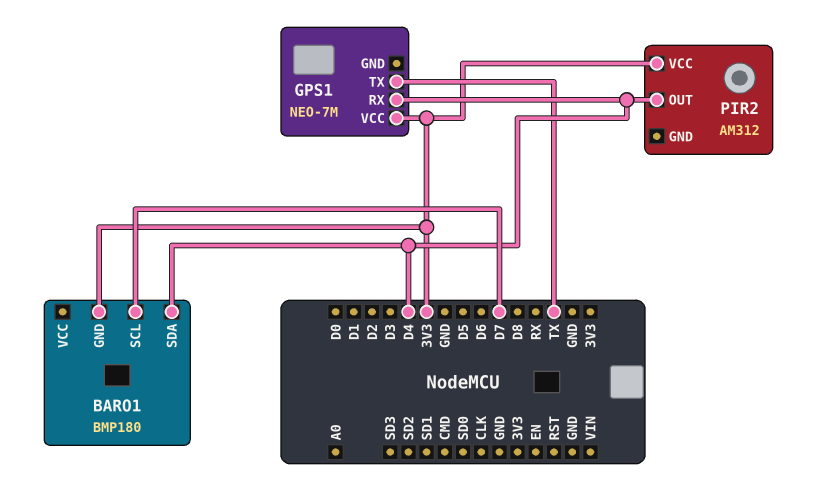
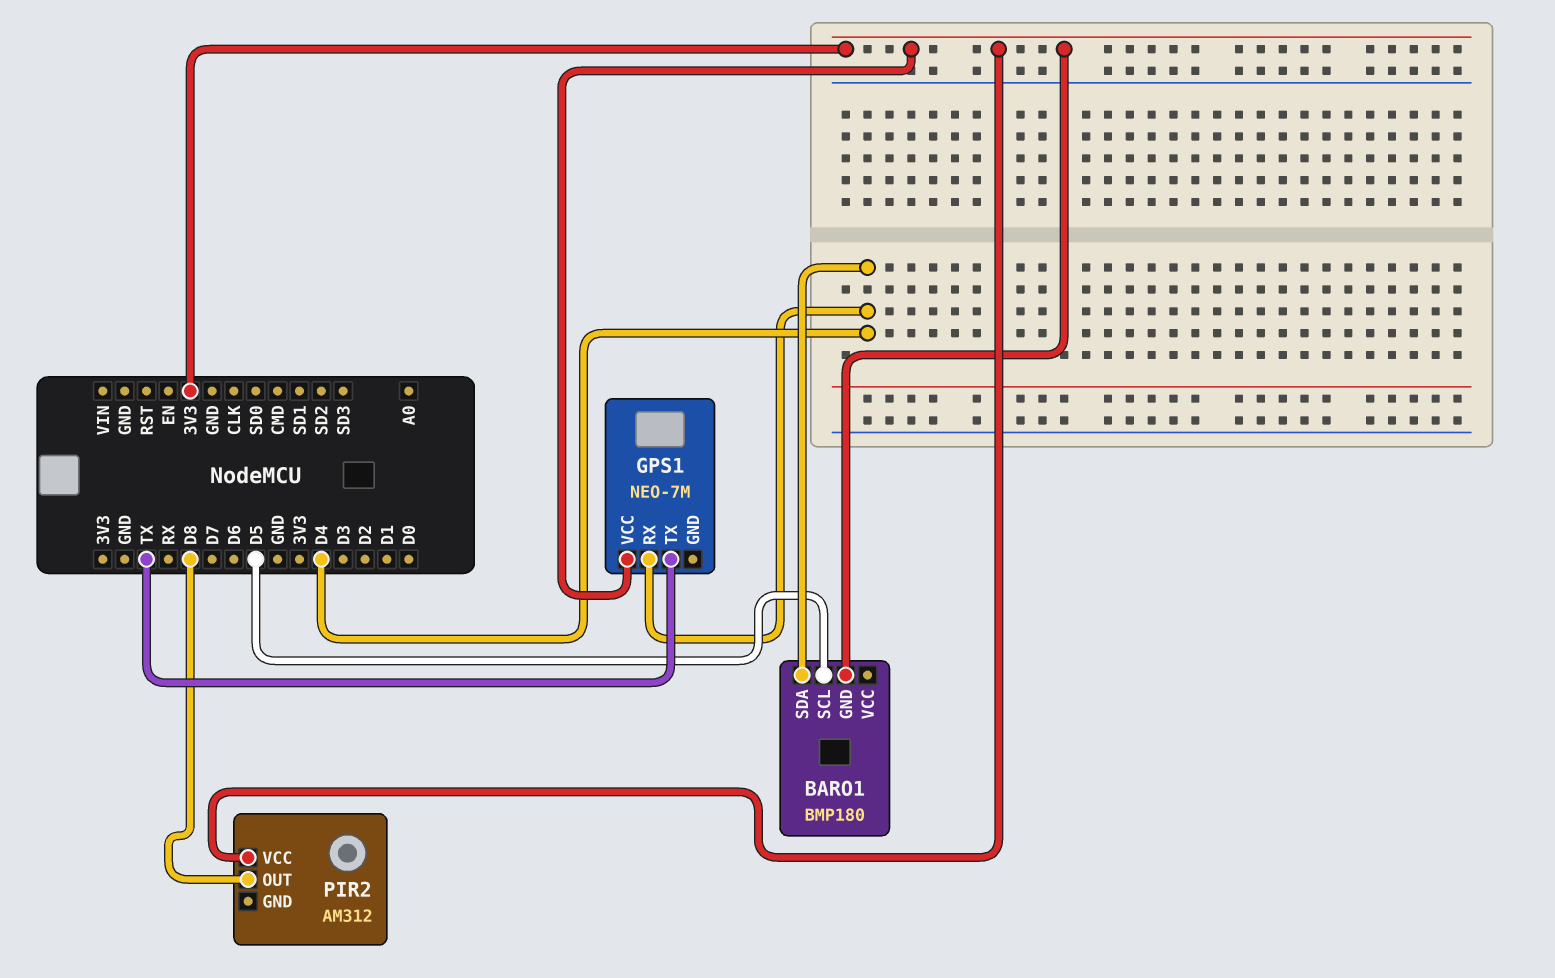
BARO1 pin SCL: D7 -> D5
PIR2 pin OUT: D4 -> D8

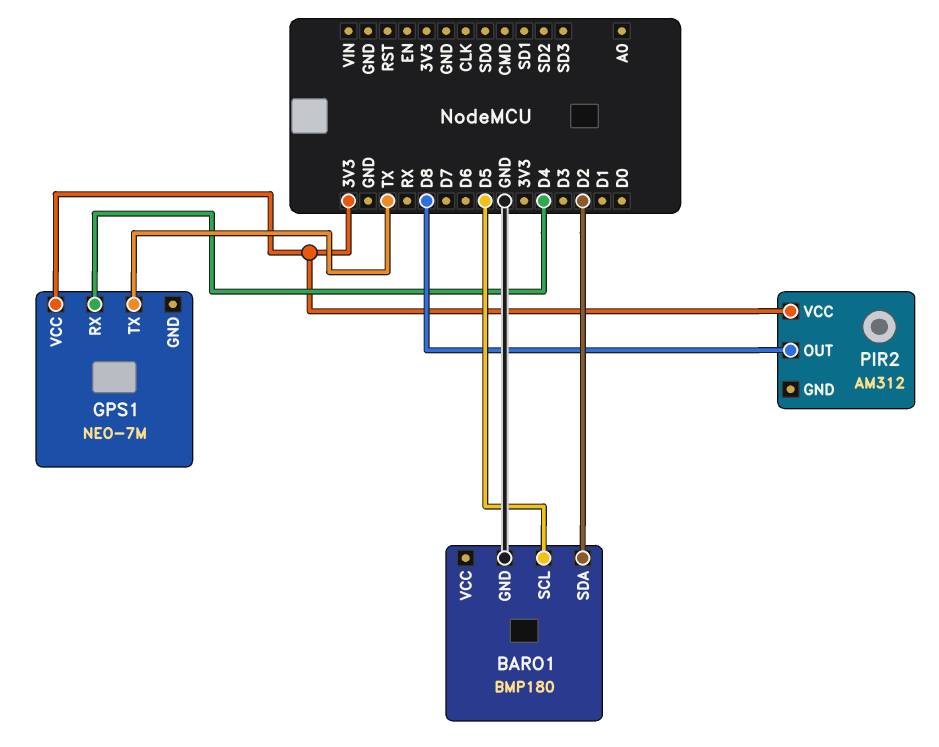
BARO1 pin GND: 3V3 -> GND
BARO1 pin SDA: D4 -> D2

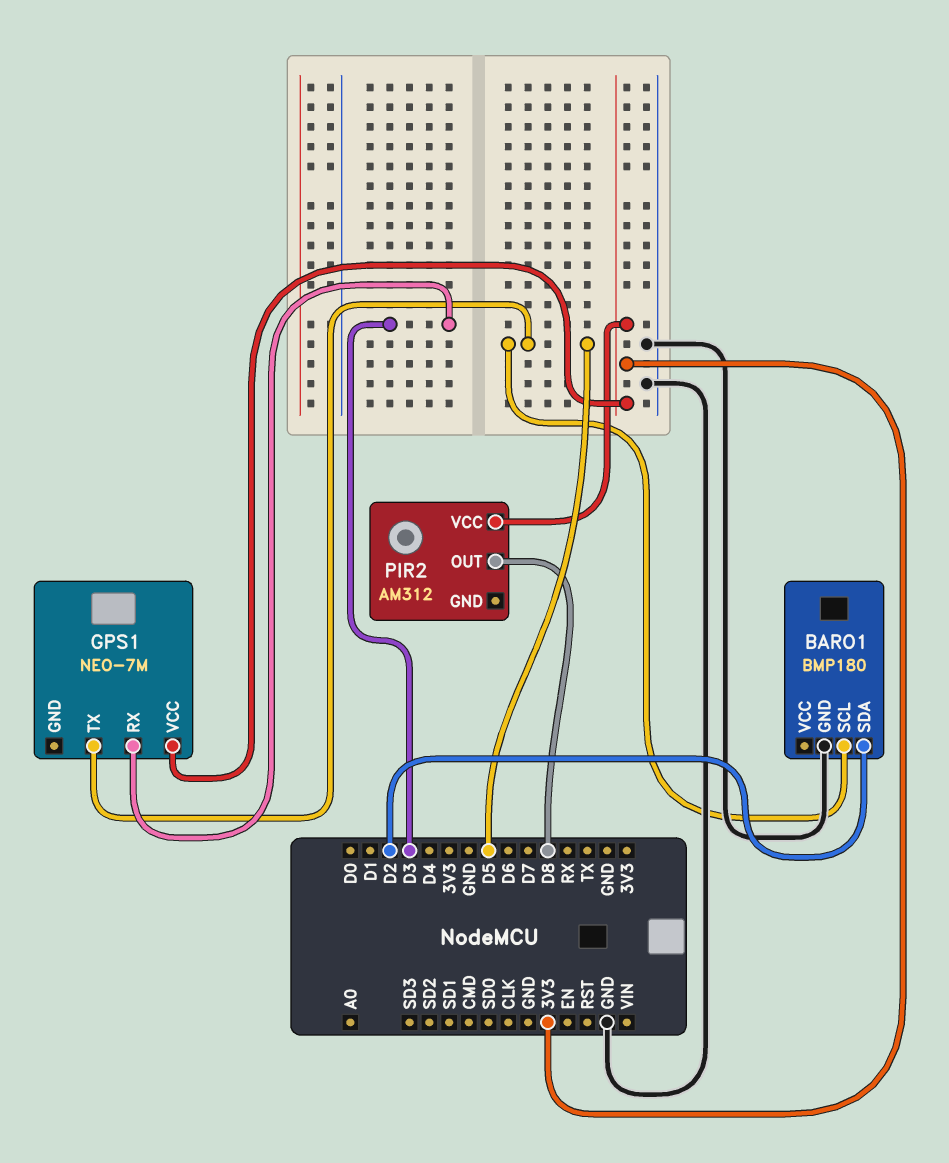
GPS1 pin RX: D4 -> D3
GPS1 pin TX: TX -> D5

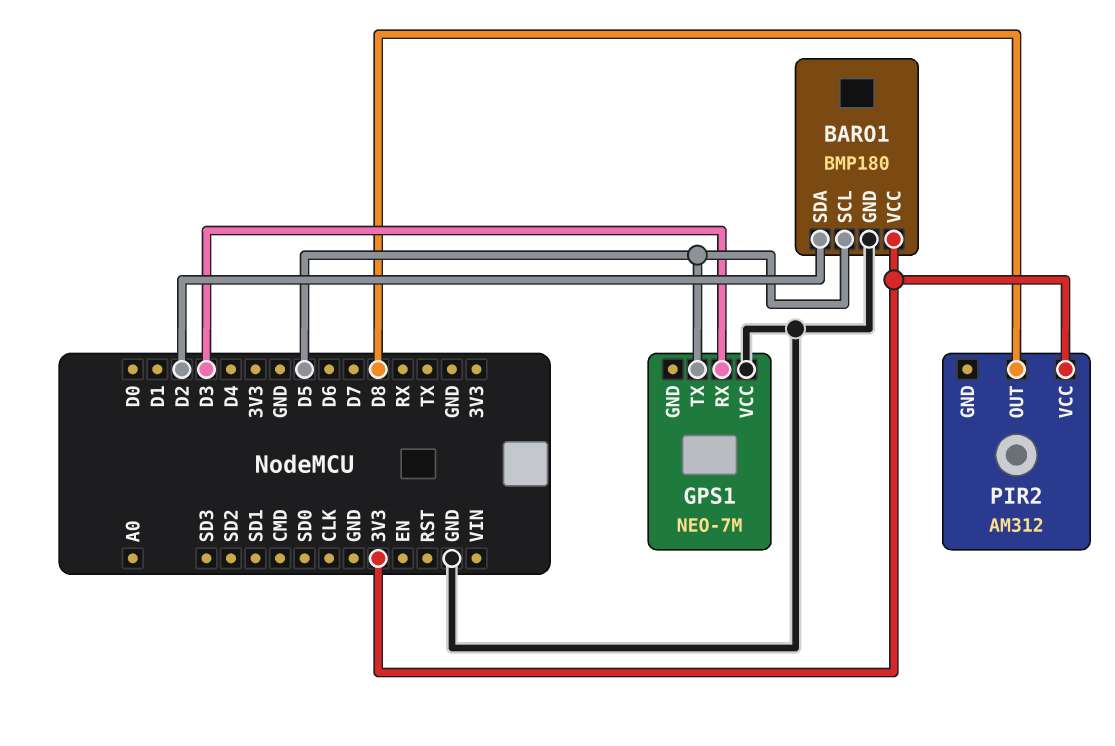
BARO1 pin VCC: none -> 3V3
GPS1 pin VCC: 3V3 -> GND

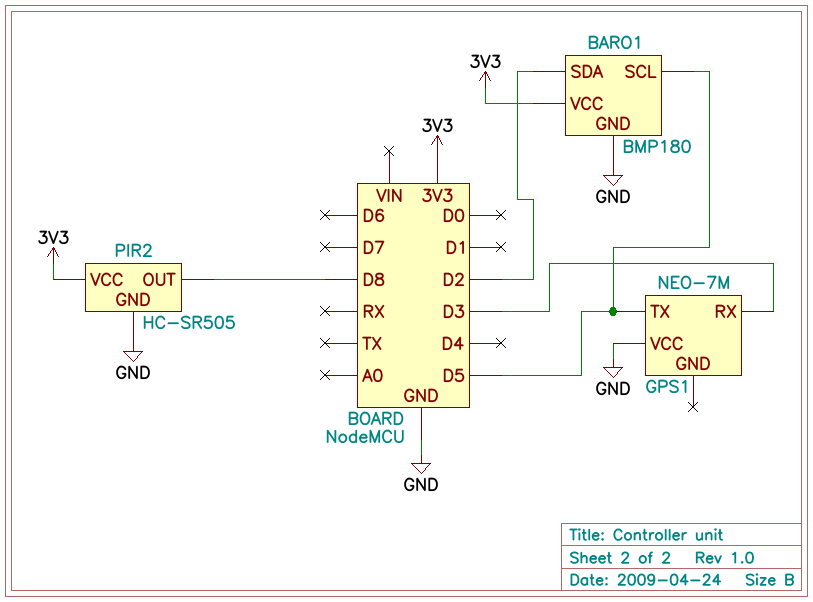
PIR2: AM312 -> HC-SR505
PIR2 pin GND: none -> GND

